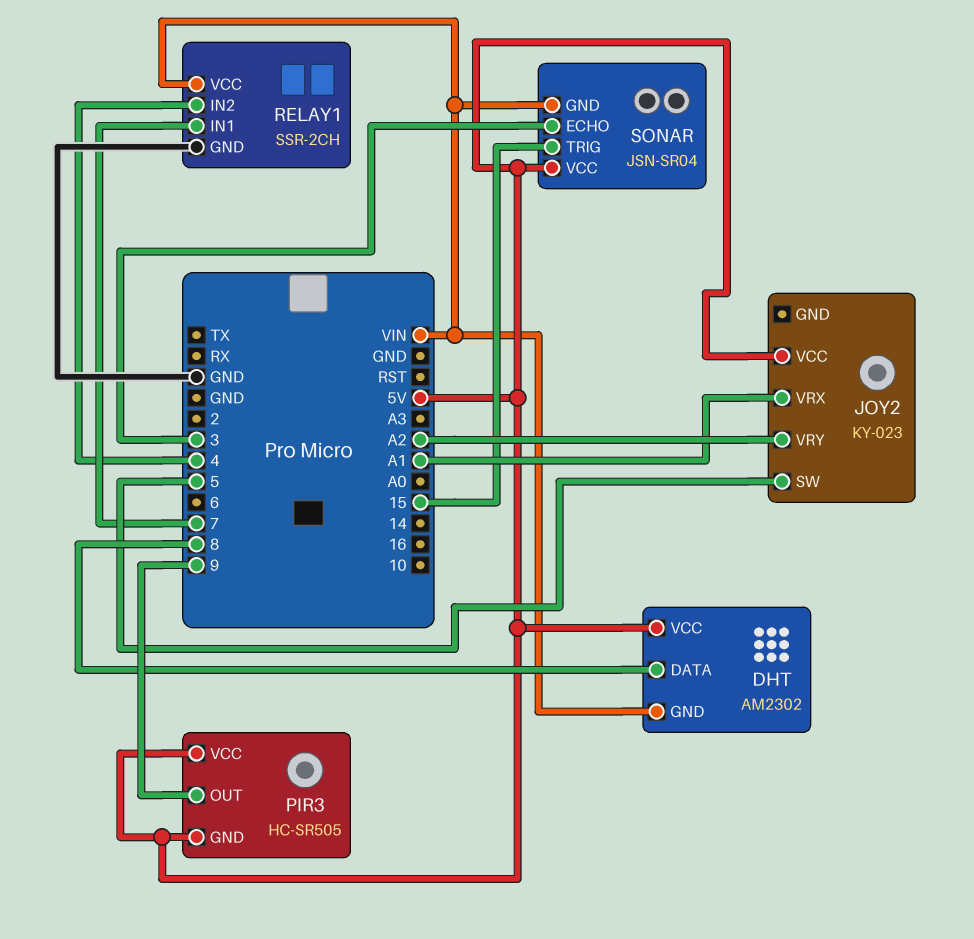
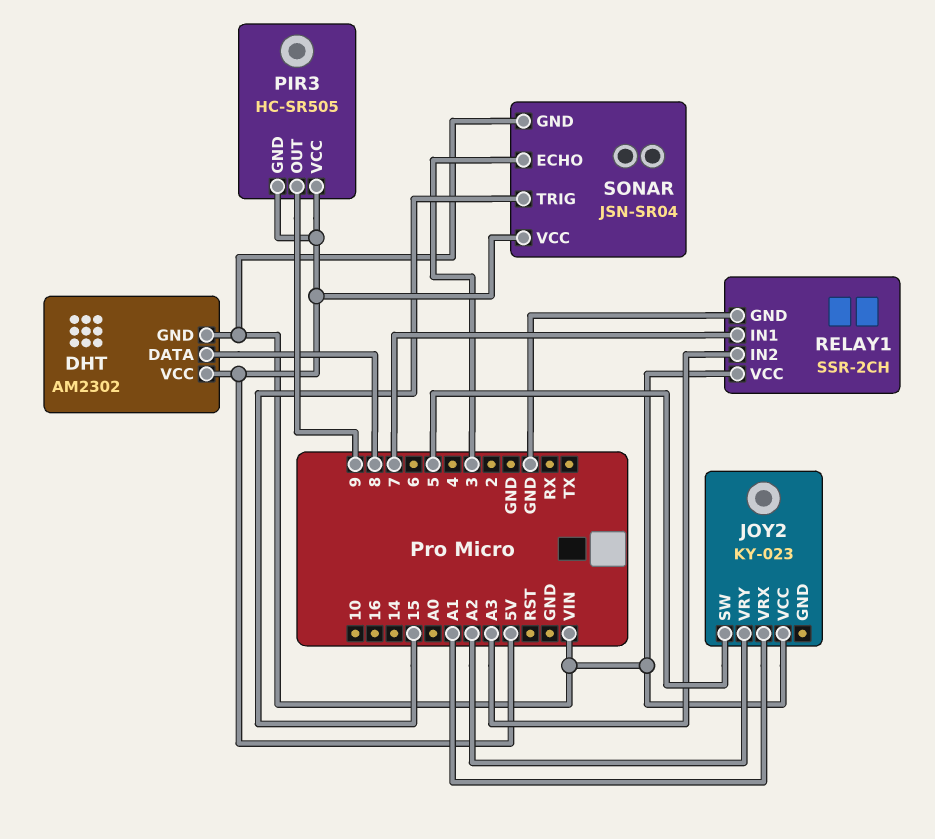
JOY2 pin VCC: 5V -> VIN
RELAY1 pin IN2: 4 -> A3

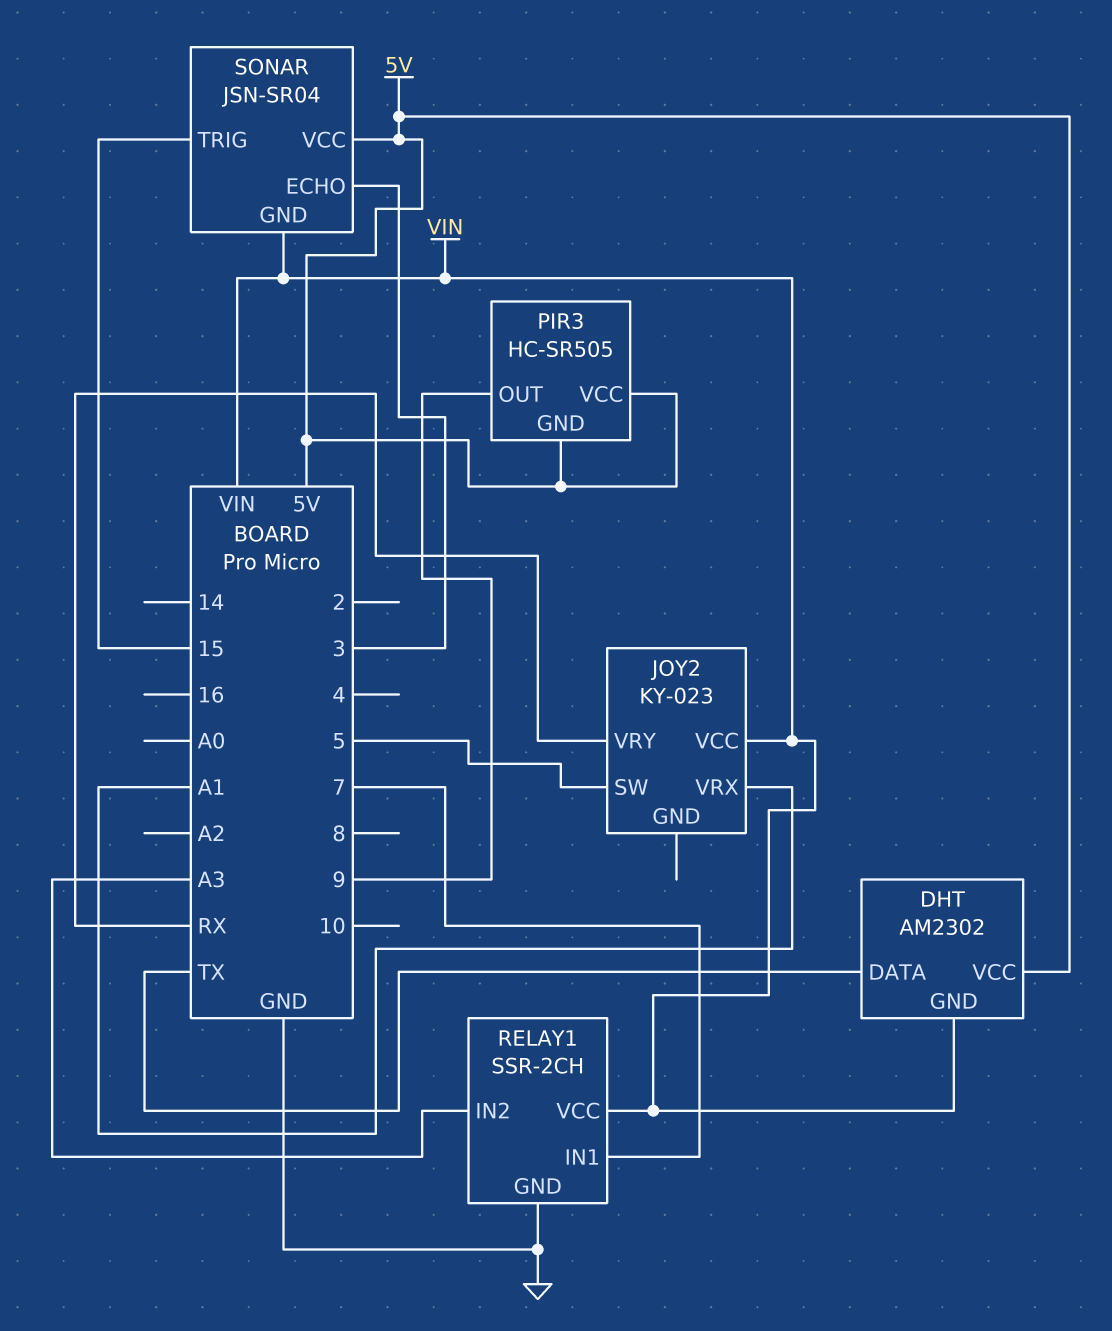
DHT pin DATA: 8 -> TX
JOY2 pin VRY: A2 -> RX

